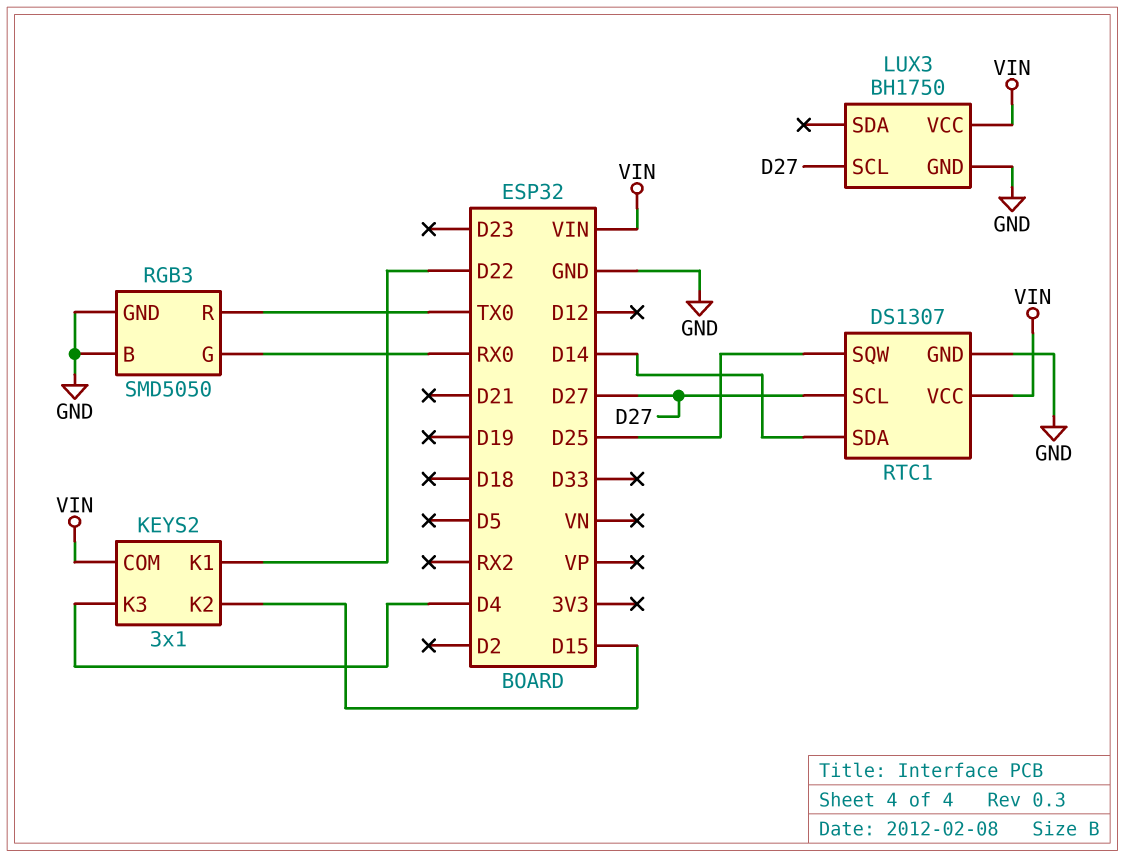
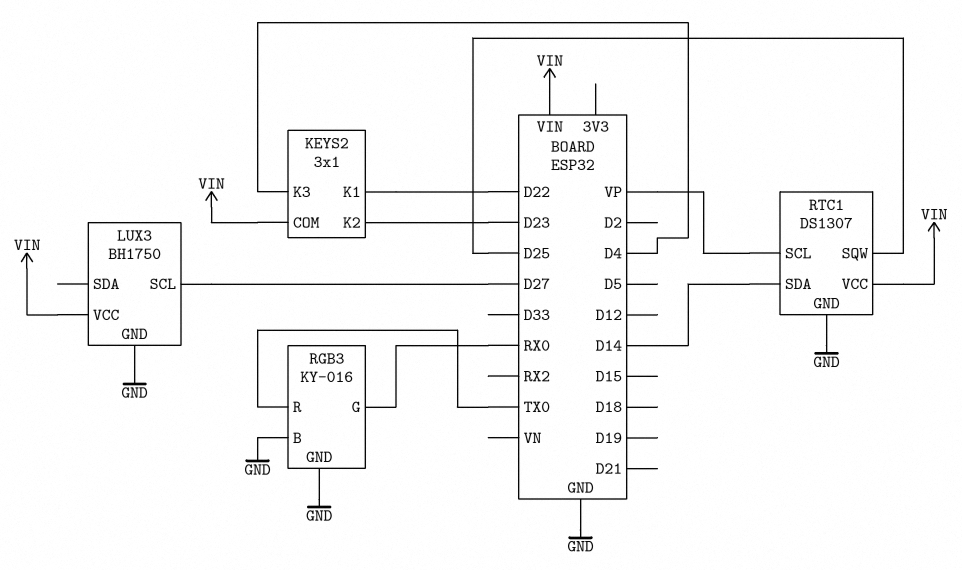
KEYS2 pin K2: D15 -> D23
RGB3: SMD5050 -> KY-016
RTC1 pin SCL: D27 -> VP

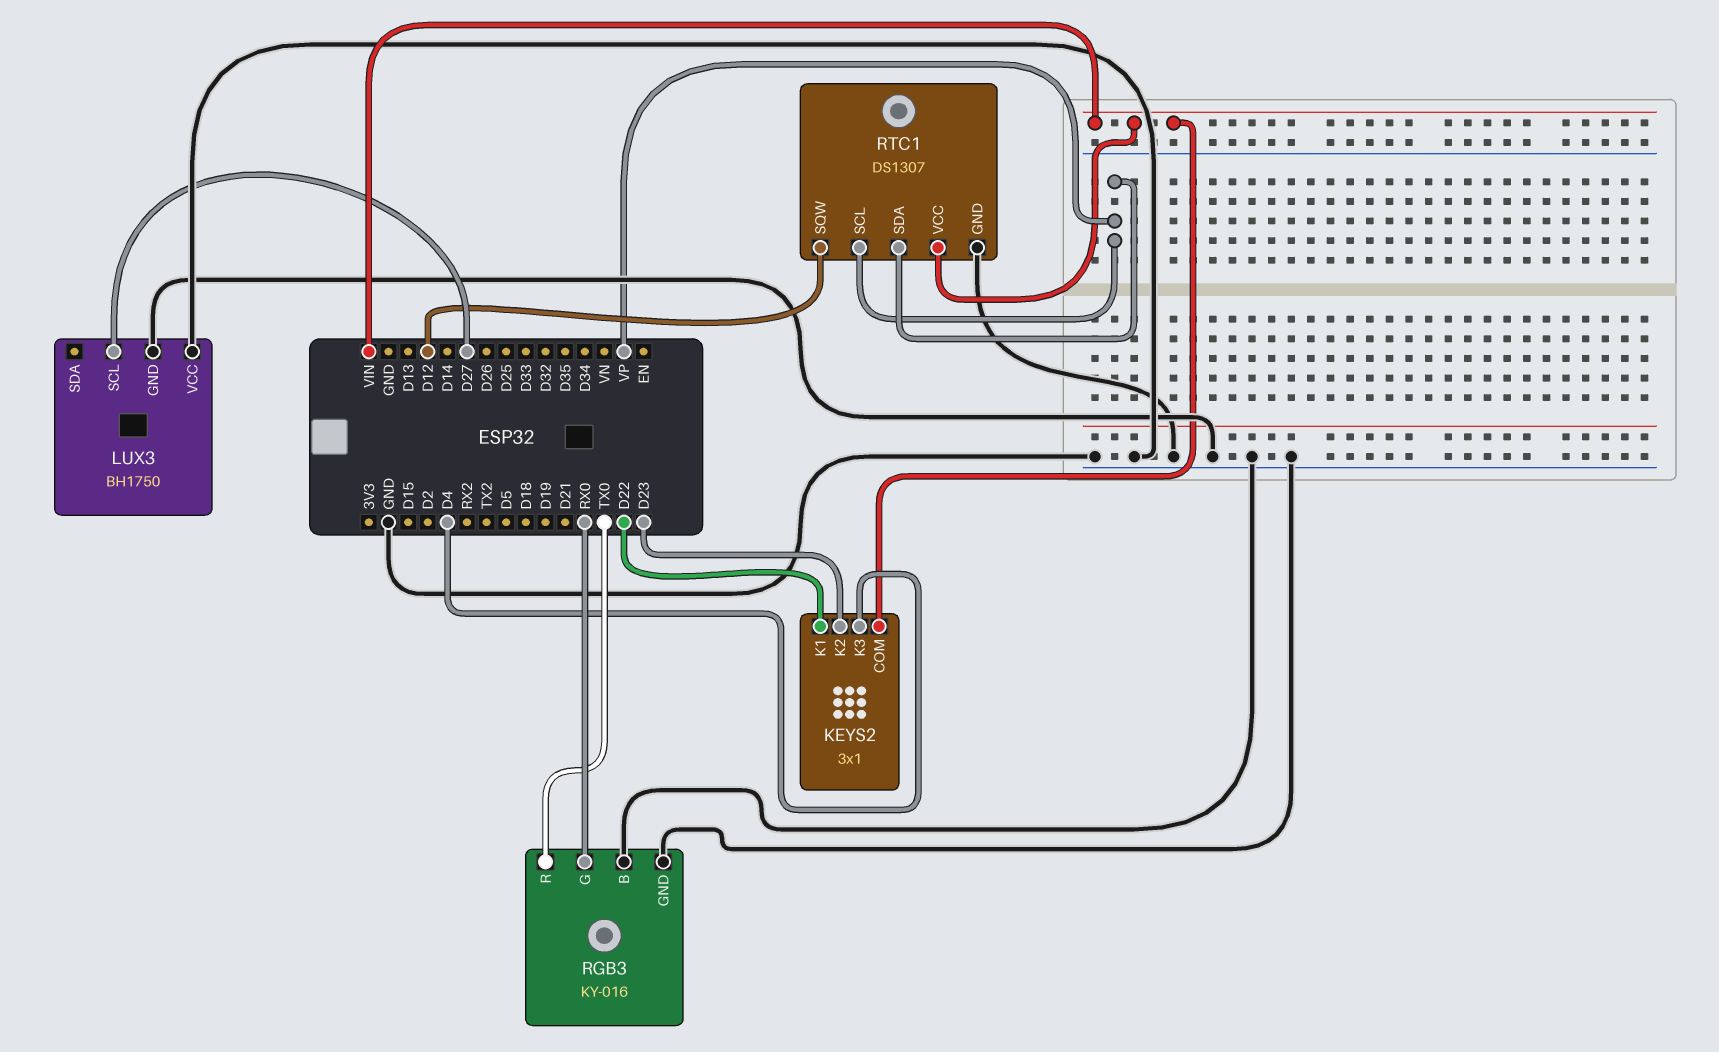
LUX3 pin VCC: VIN -> GND
RTC1 pin SDA: D14 -> VP
RTC1 pin SQW: D25 -> D12

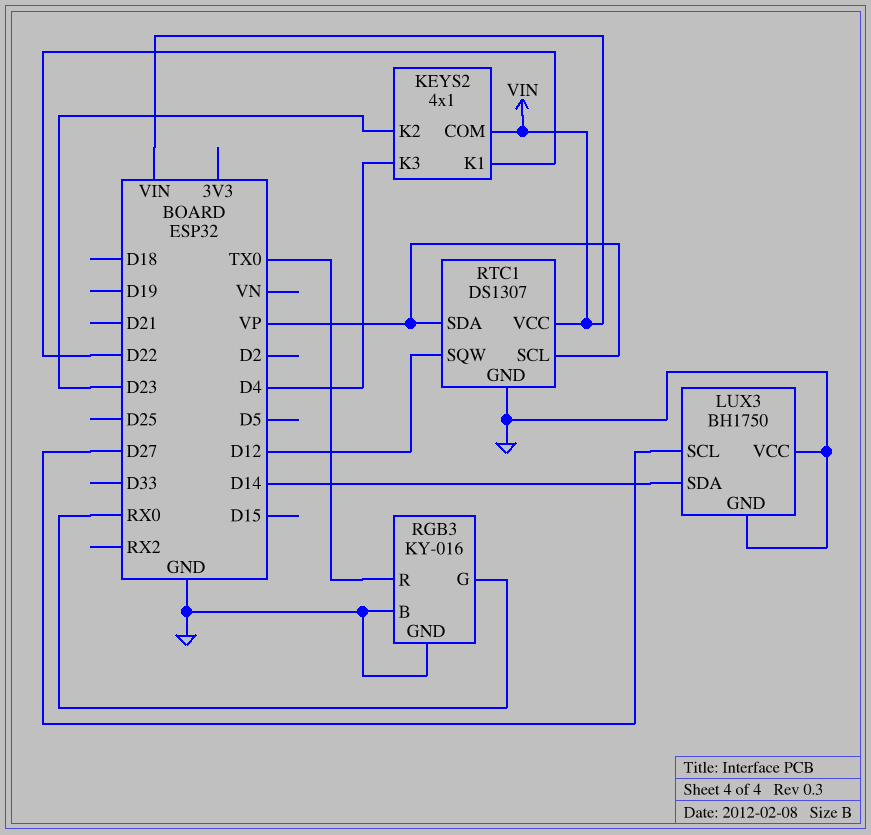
KEYS2: 3x1 -> 4x1
LUX3 pin SDA: none -> D14

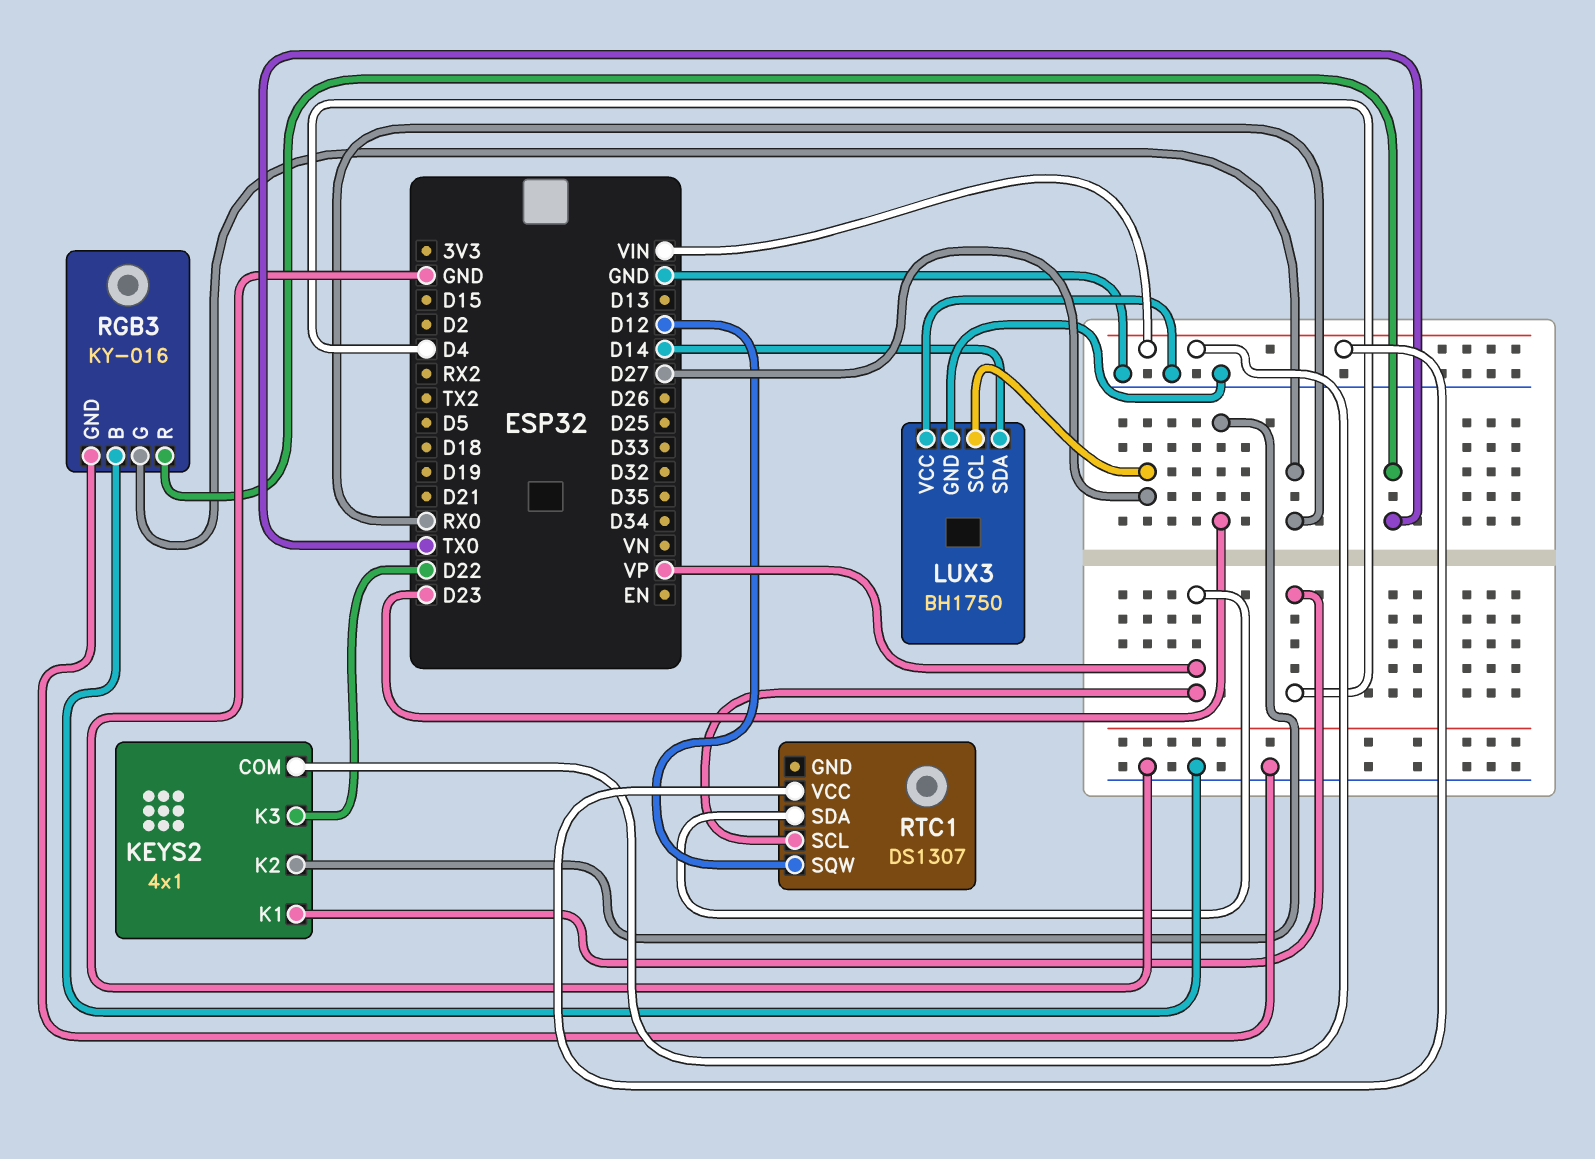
KEYS2 pin K1: D22 -> D4
KEYS2 pin K3: D4 -> D22
RTC1 pin GND: GND -> none

